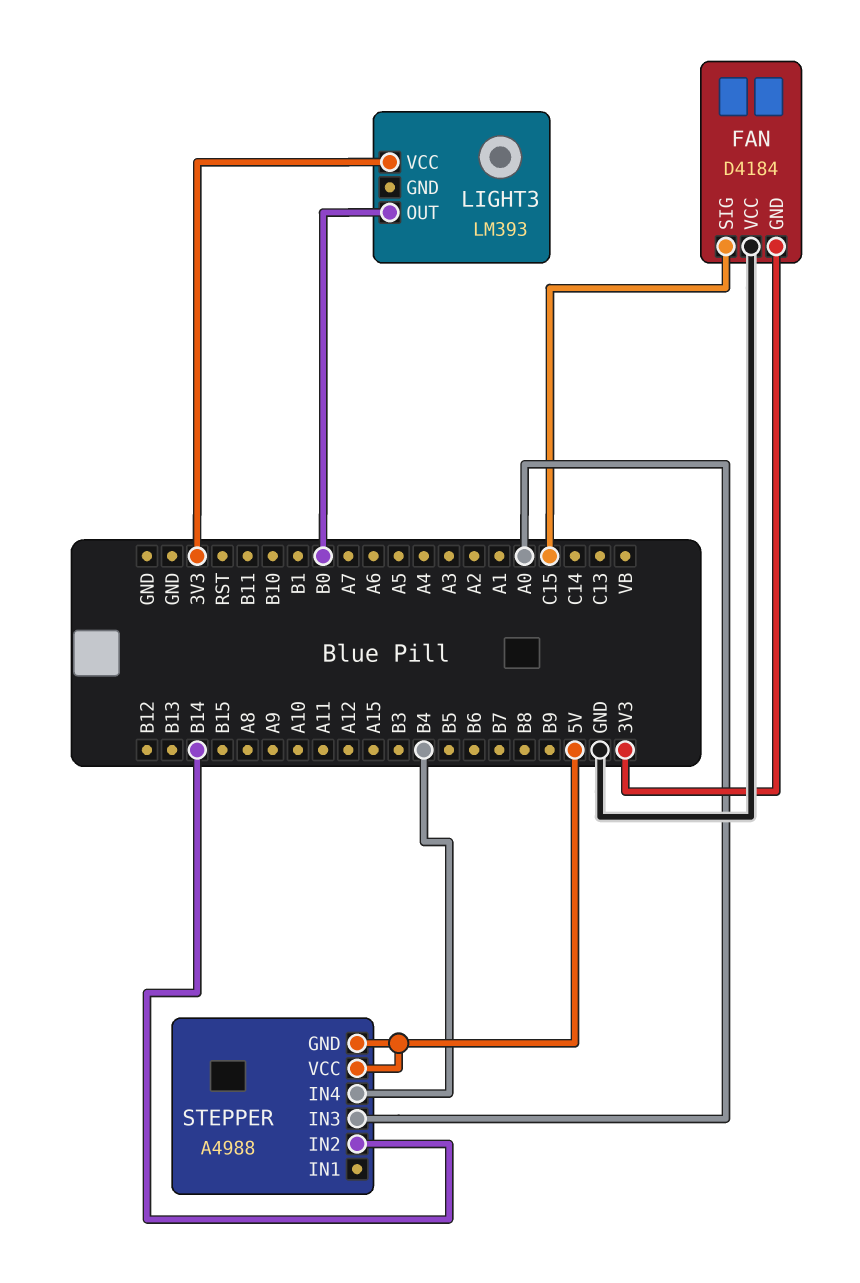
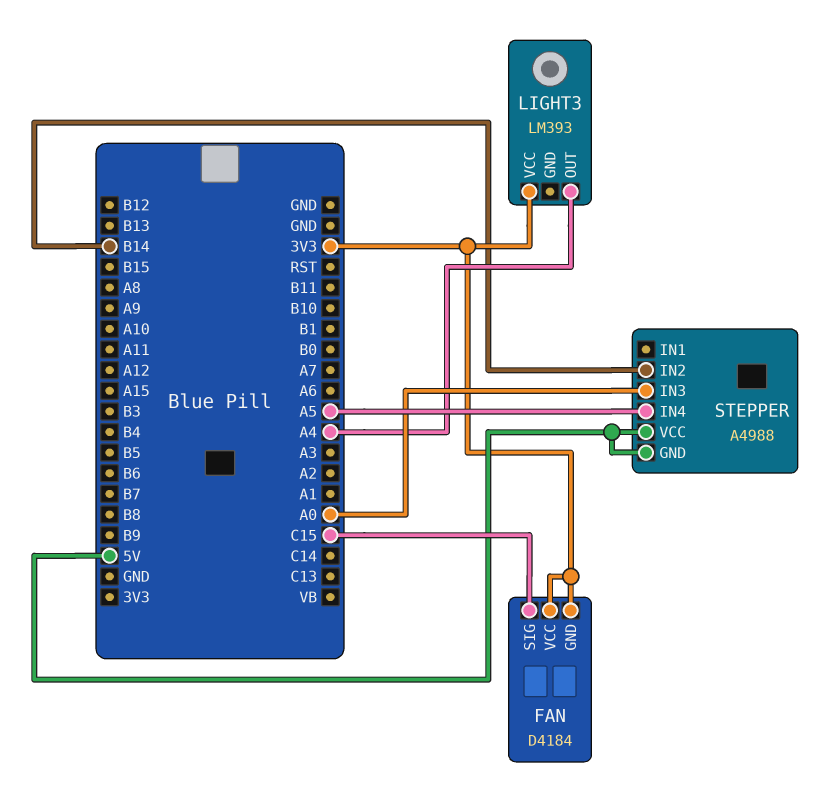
FAN pin VCC: GND -> 3V3
LIGHT3 pin OUT: B0 -> A4
STEPPER pin IN4: B4 -> A5

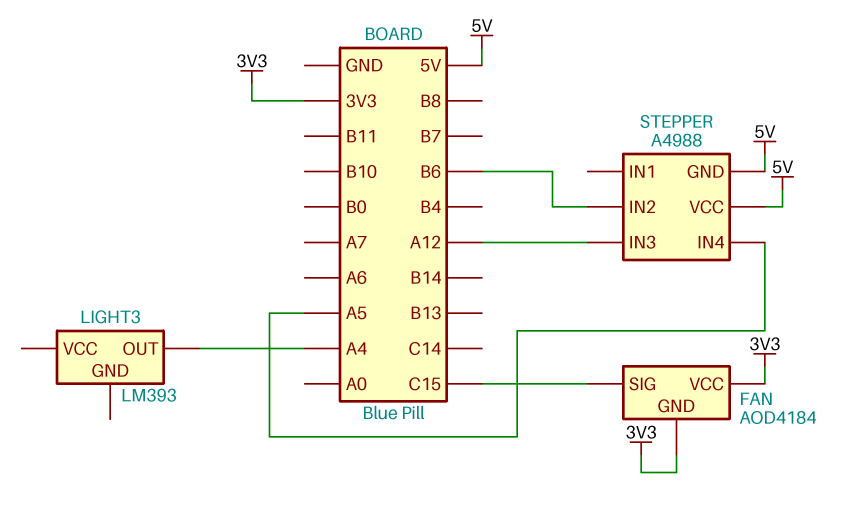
FAN: D4184 -> AOD4184
LIGHT3 pin VCC: 3V3 -> none
STEPPER pin IN2: B14 -> B6
STEPPER pin IN3: A0 -> A12

